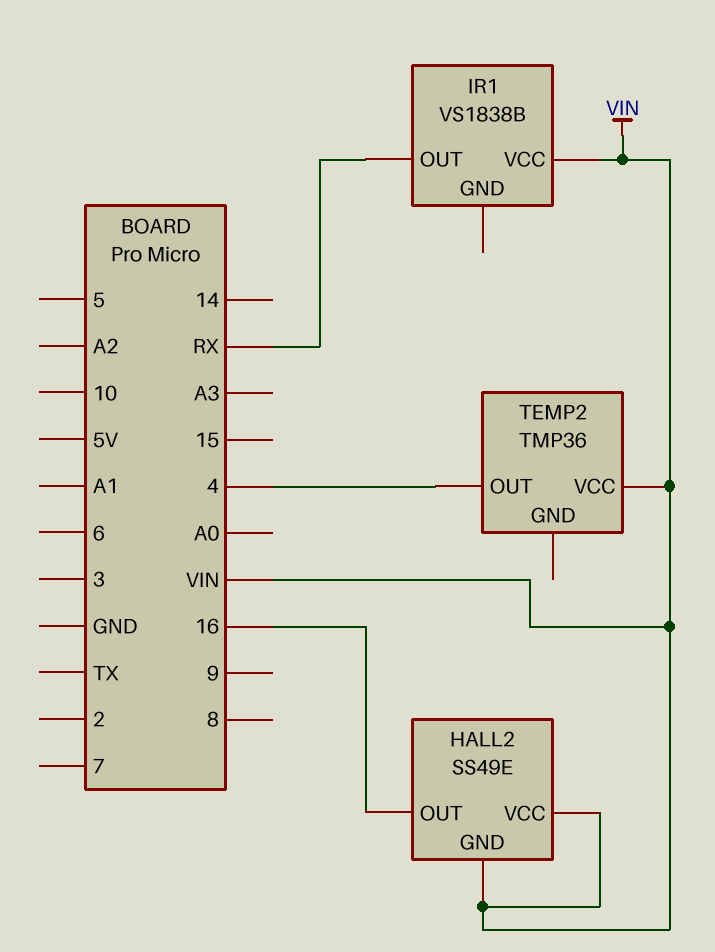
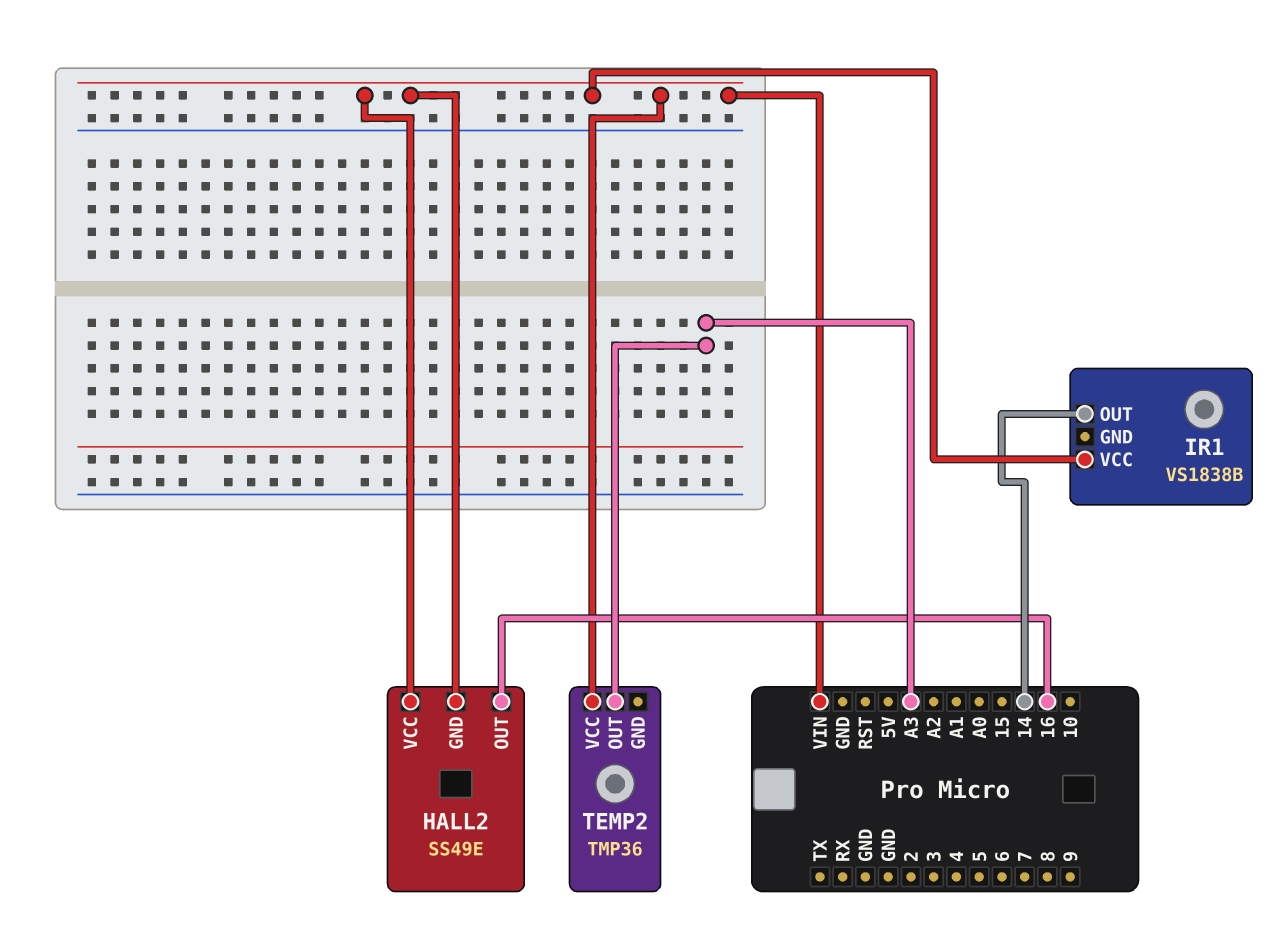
IR1 pin OUT: RX -> 14
TEMP2 pin OUT: 4 -> A3

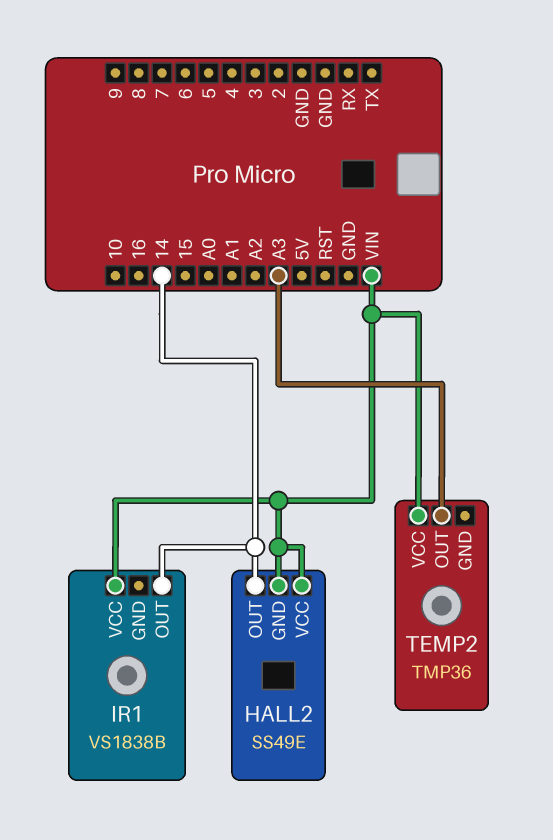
HALL2 pin OUT: 16 -> 14

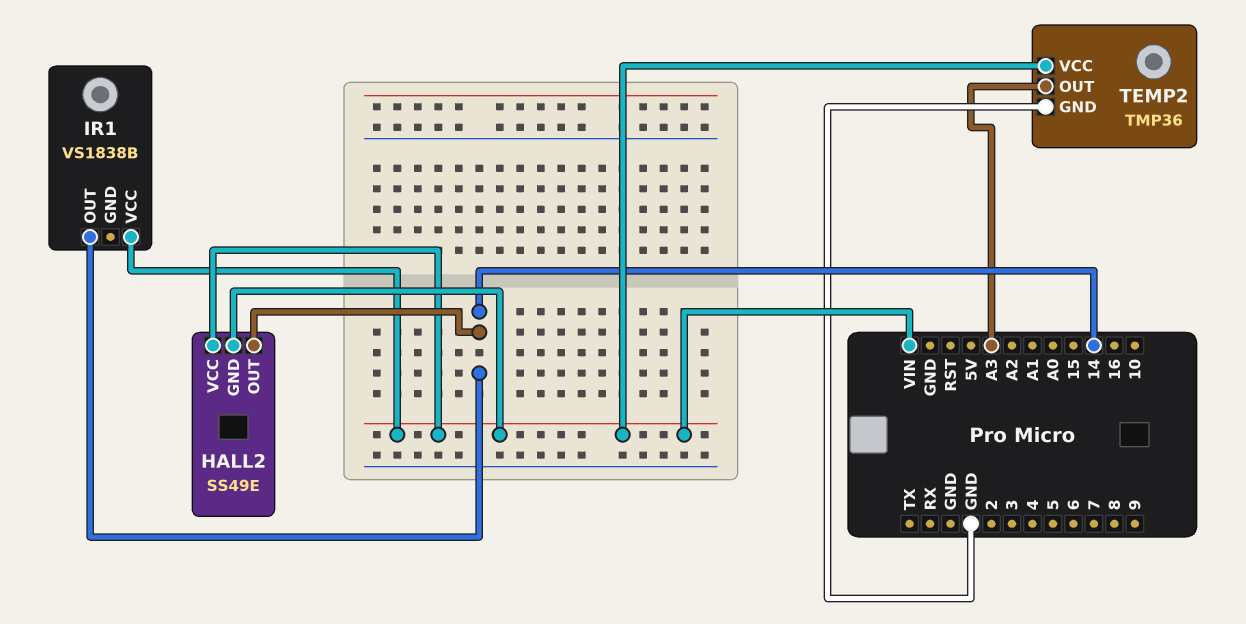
TEMP2 pin GND: none -> GND

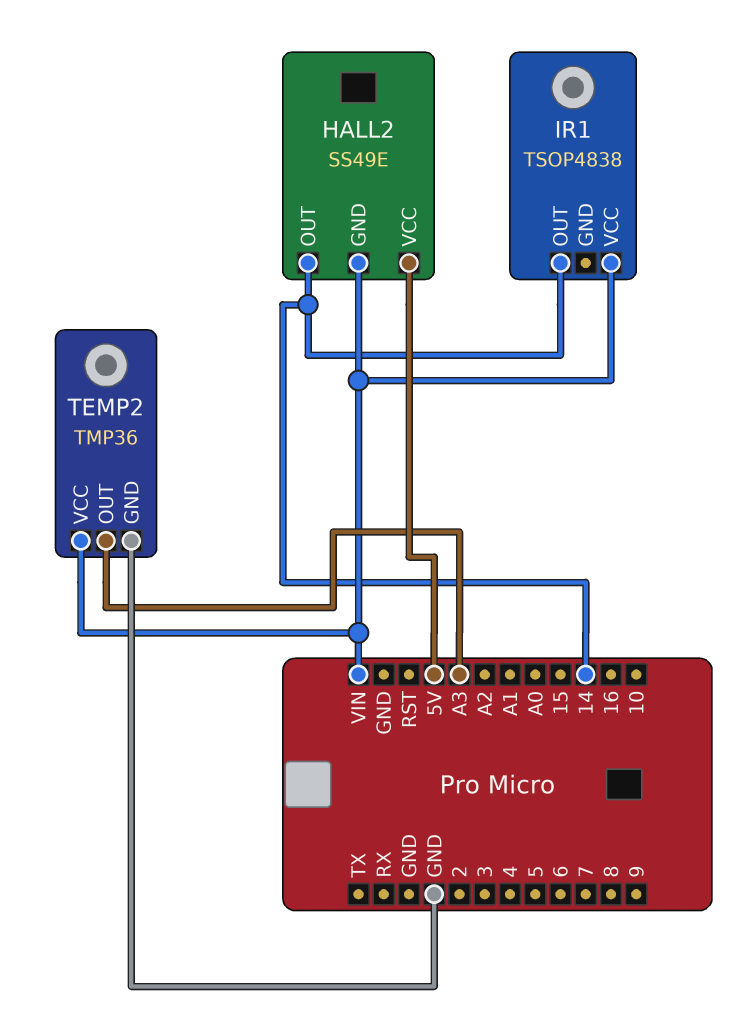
HALL2 pin VCC: VIN -> 5V
IR1: VS1838B -> TSOP4838

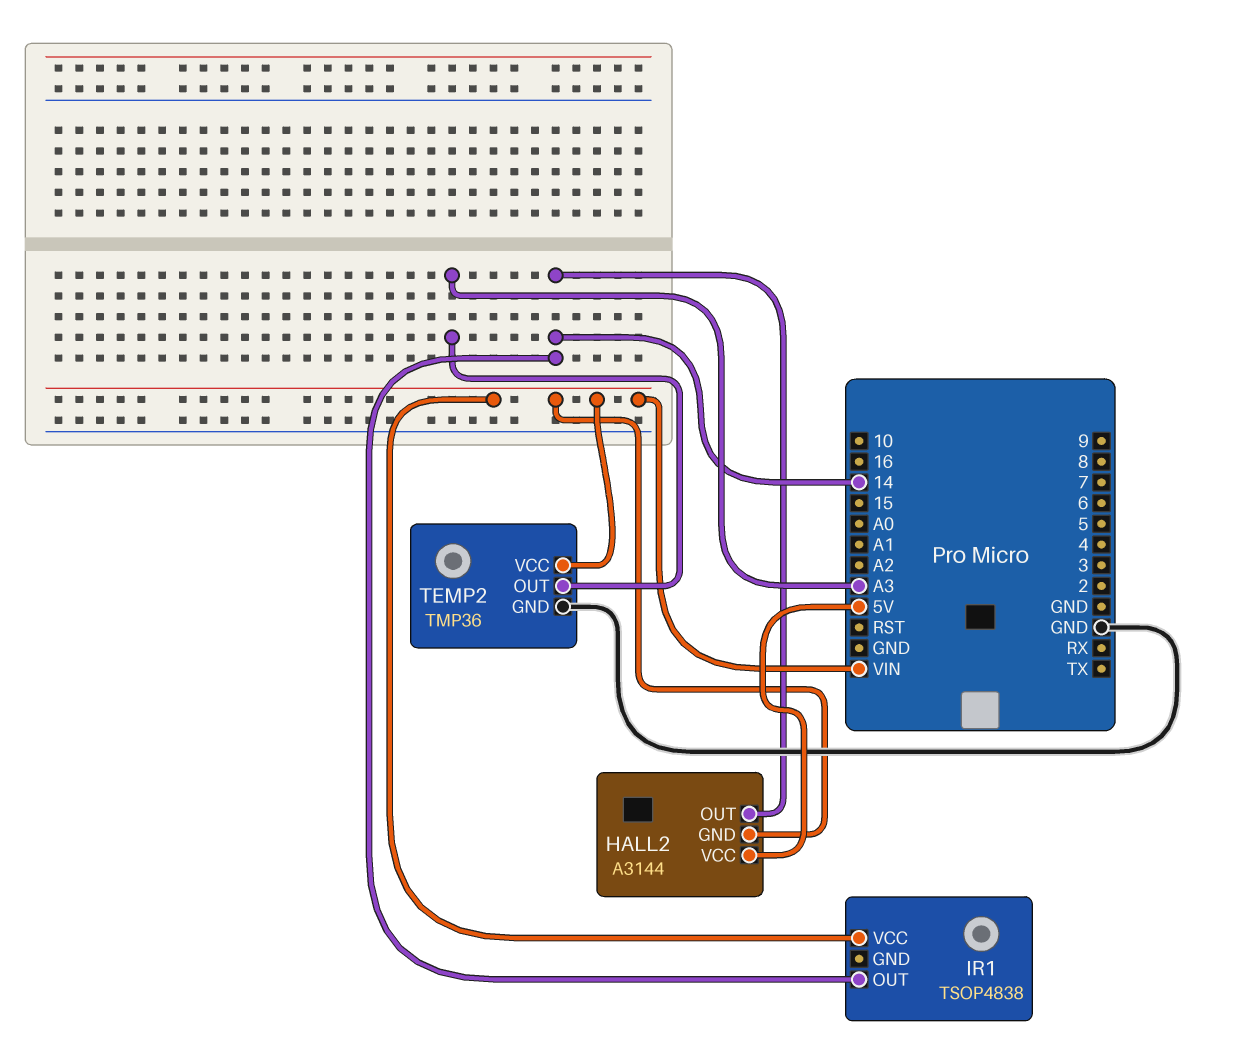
HALL2: SS49E -> A3144

